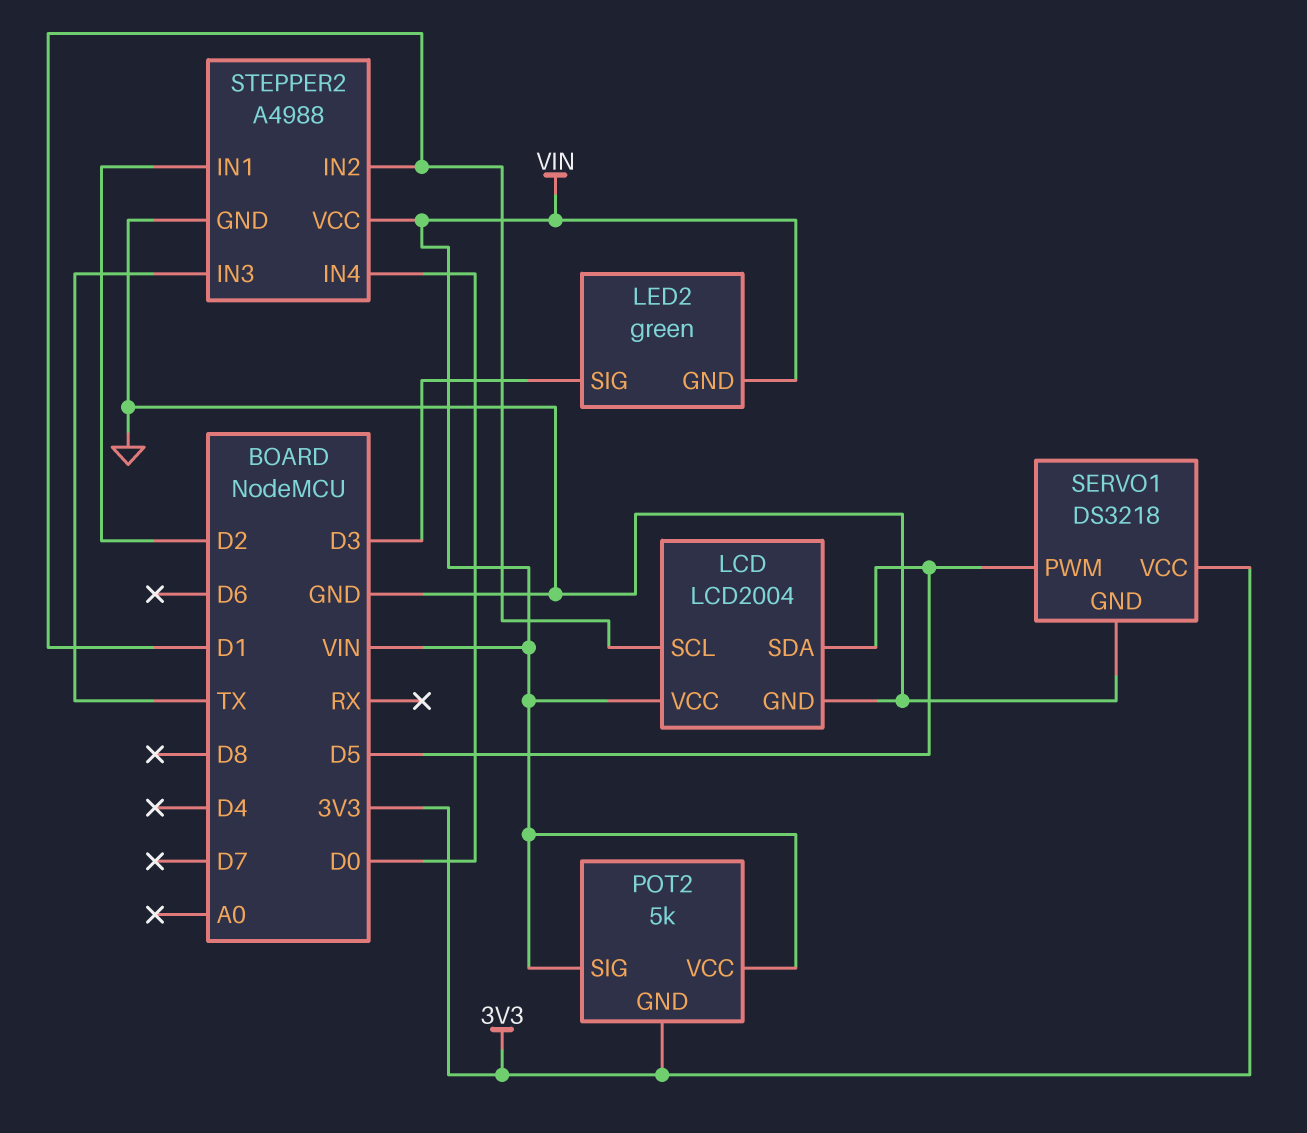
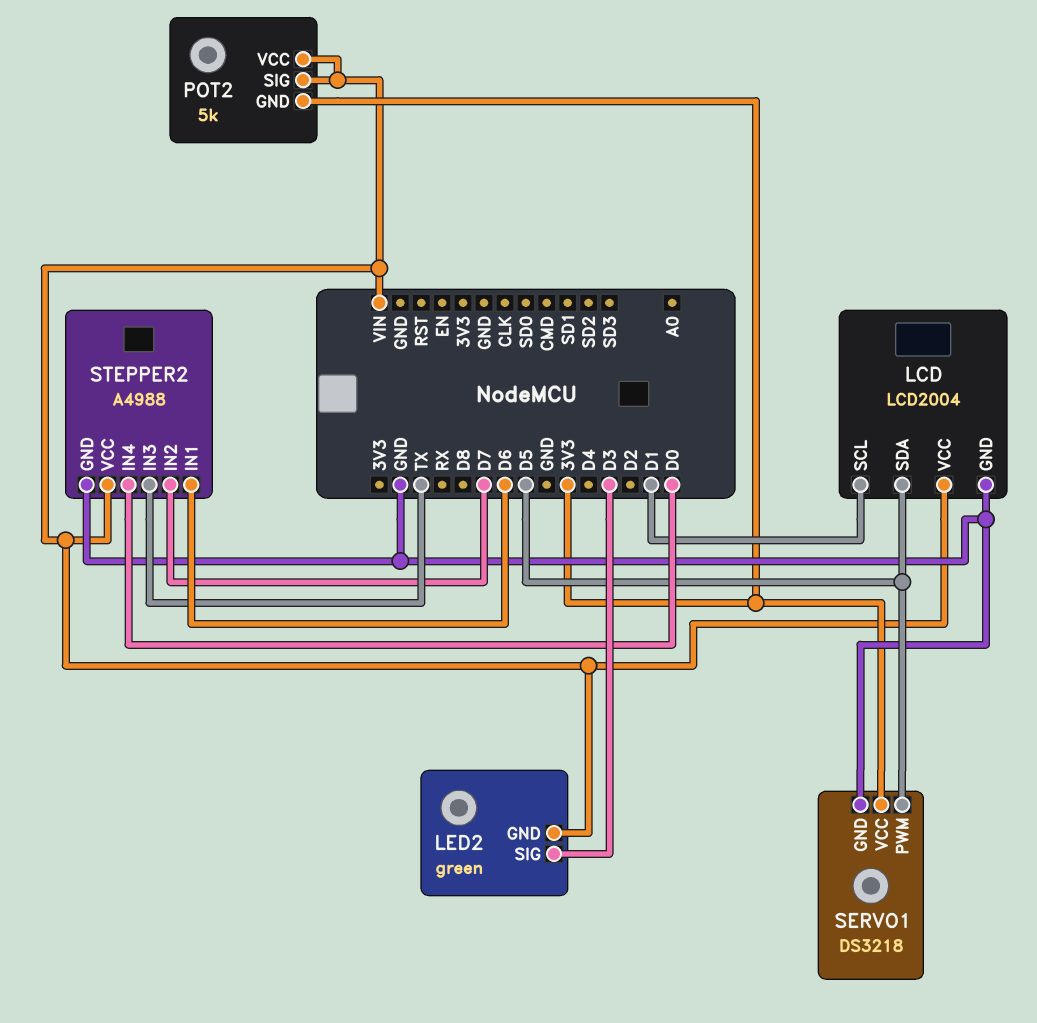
STEPPER2 pin IN1: D2 -> D6
STEPPER2 pin IN2: D1 -> D7

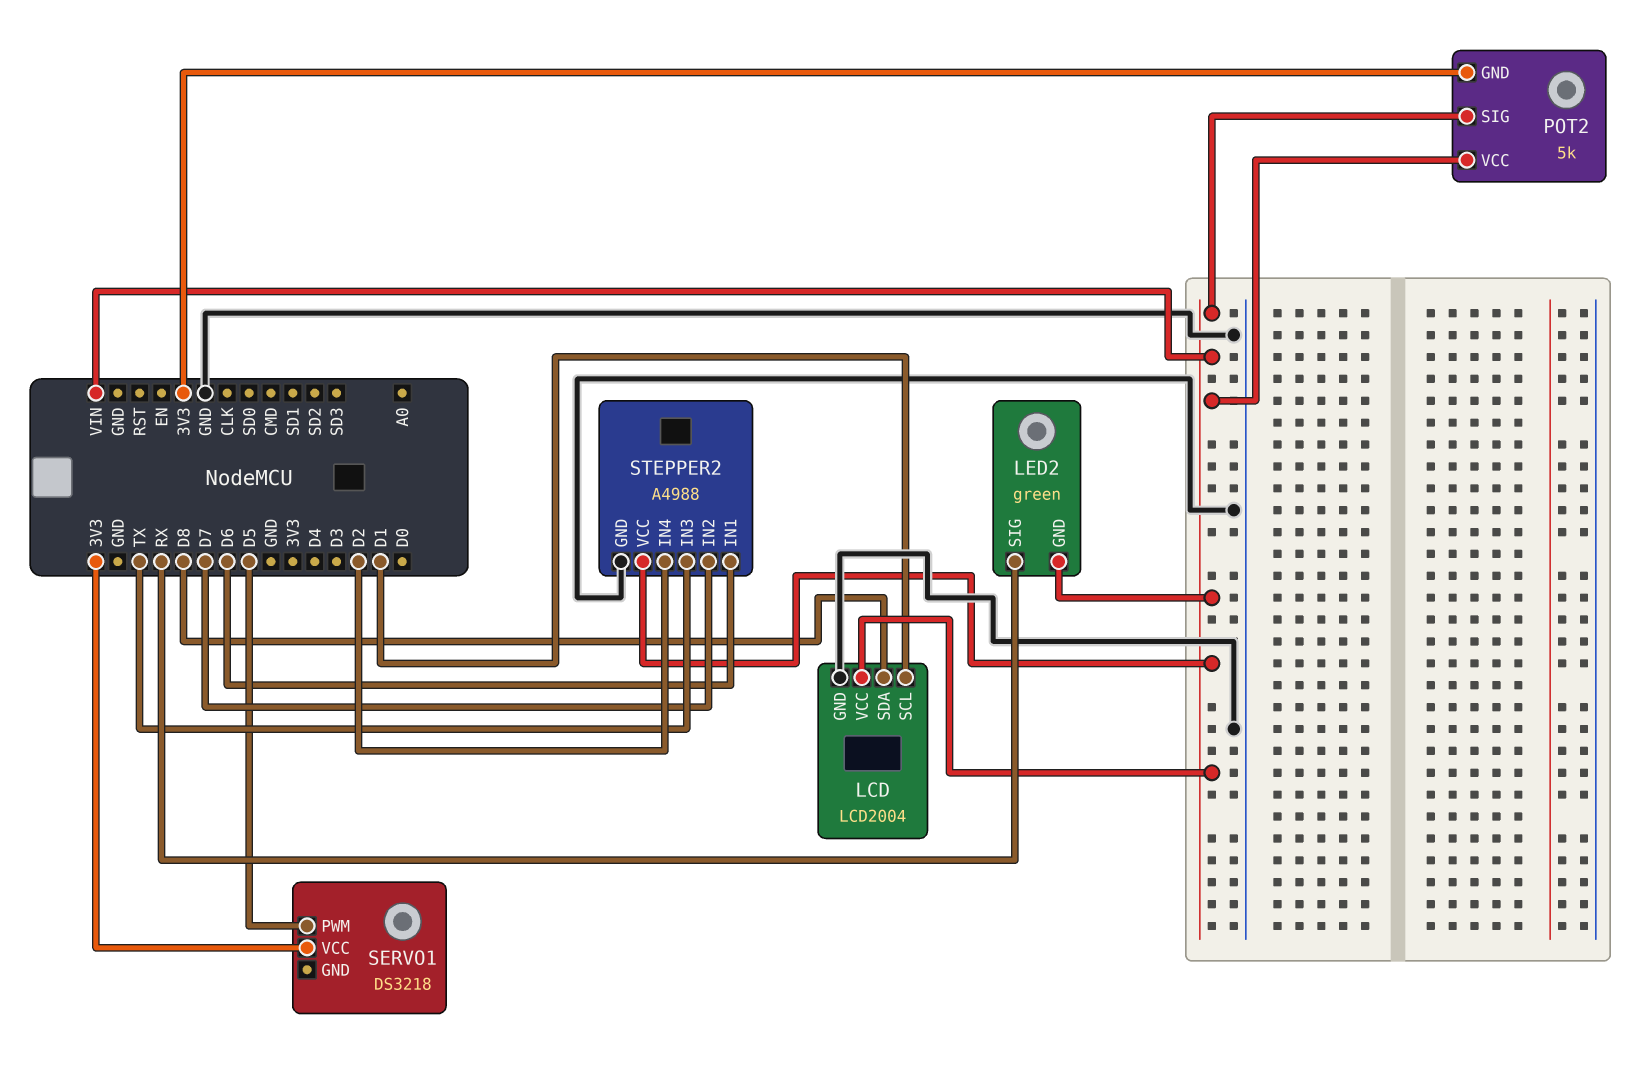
LCD pin SDA: D5 -> D8
LED2 pin SIG: D3 -> RX
SERVO1 pin GND: GND -> none
STEPPER2 pin IN4: D0 -> D2

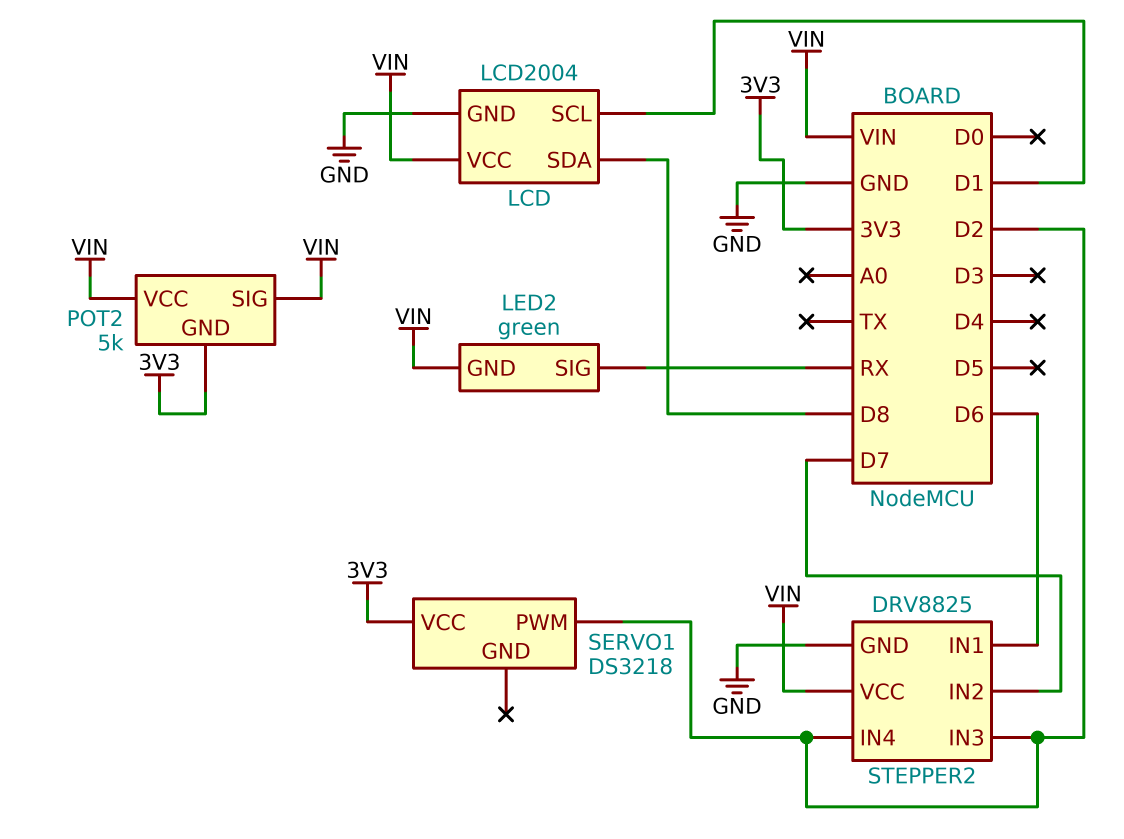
SERVO1 pin PWM: D5 -> D2
STEPPER2: A4988 -> DRV8825
STEPPER2 pin IN3: TX -> D2

